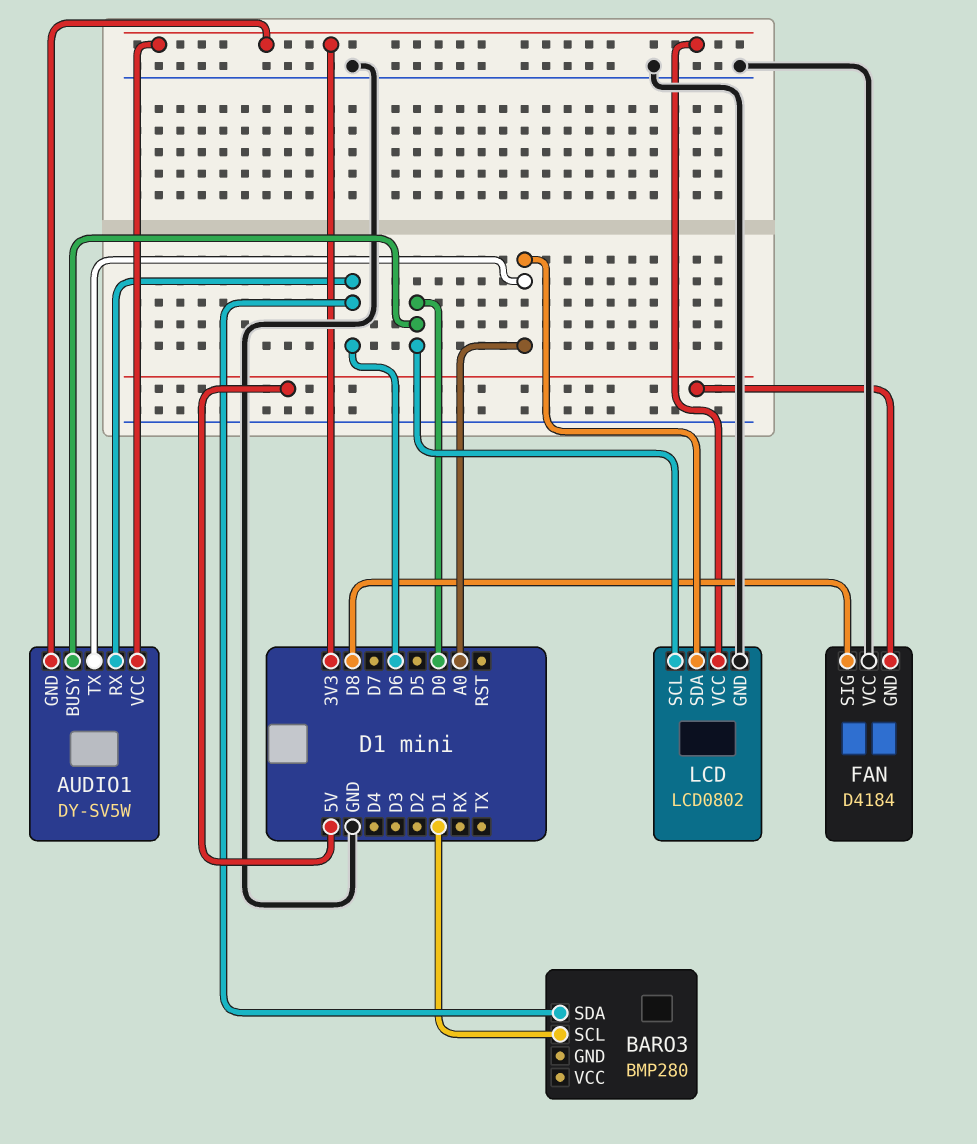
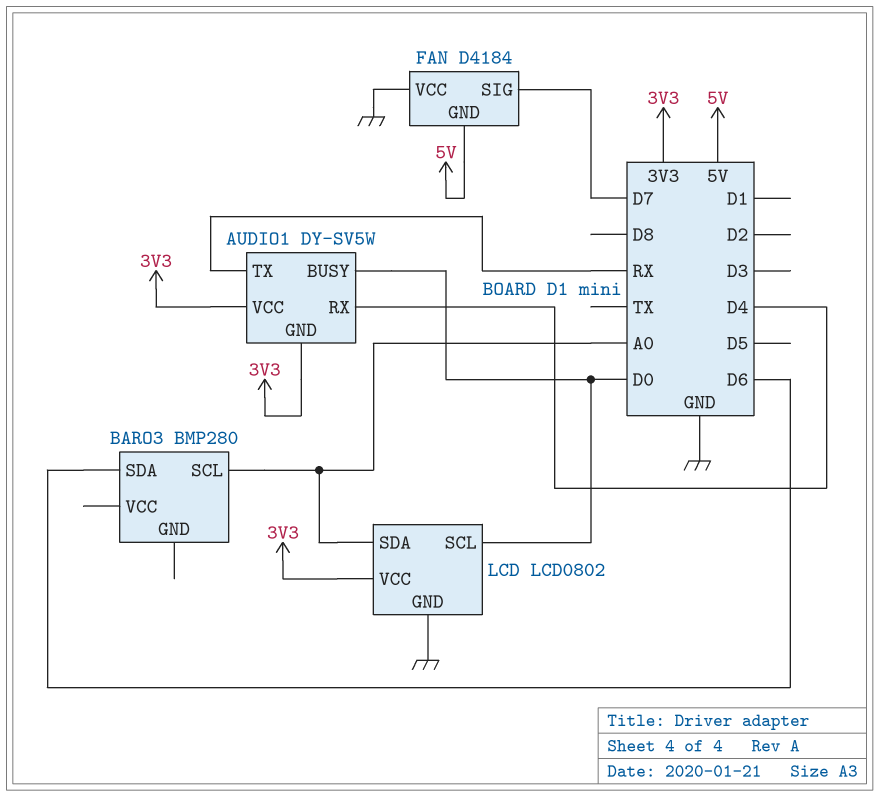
AUDIO1 pin RX: D6 -> D4
AUDIO1 pin TX: A0 -> RX
BARO3 pin SCL: D1 -> A0
FAN pin SIG: D8 -> D7

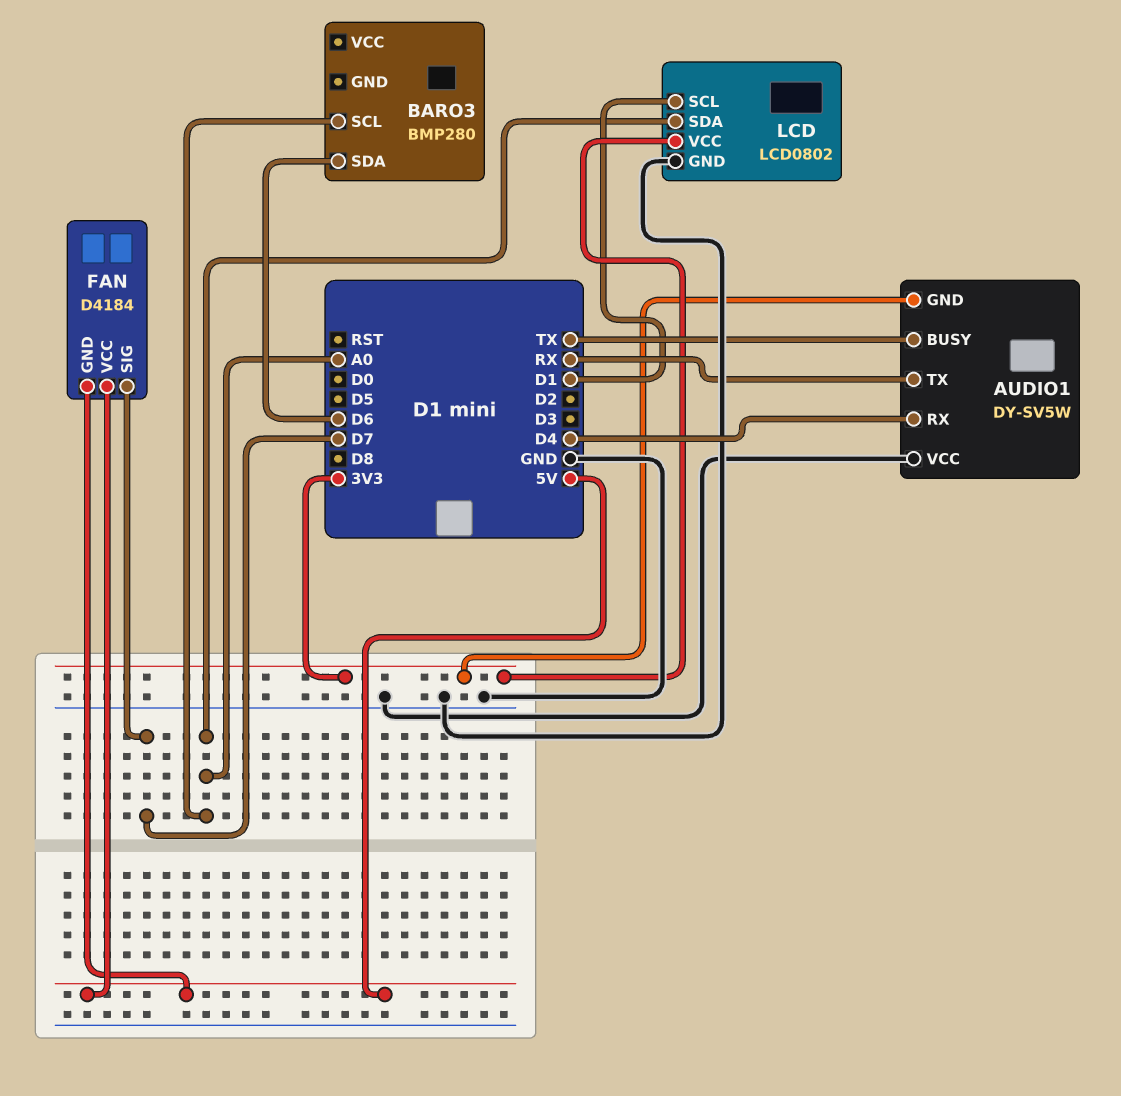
AUDIO1 pin BUSY: D0 -> TX
AUDIO1 pin VCC: 3V3 -> GND
FAN pin VCC: GND -> 5V
LCD pin SCL: D0 -> D1

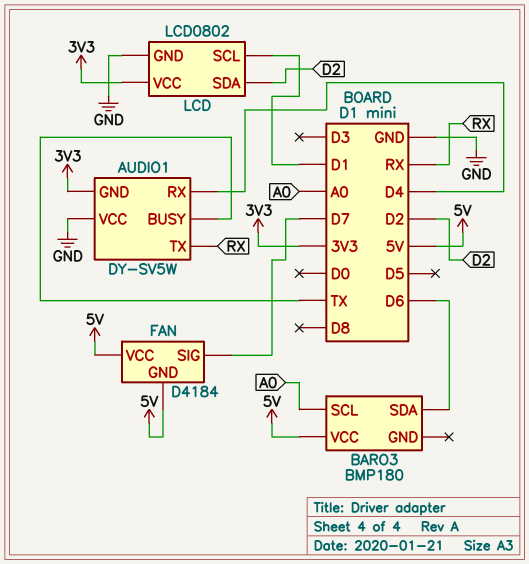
BARO3: BMP280 -> BMP180
BARO3 pin VCC: none -> 5V
LCD pin SDA: A0 -> D2

